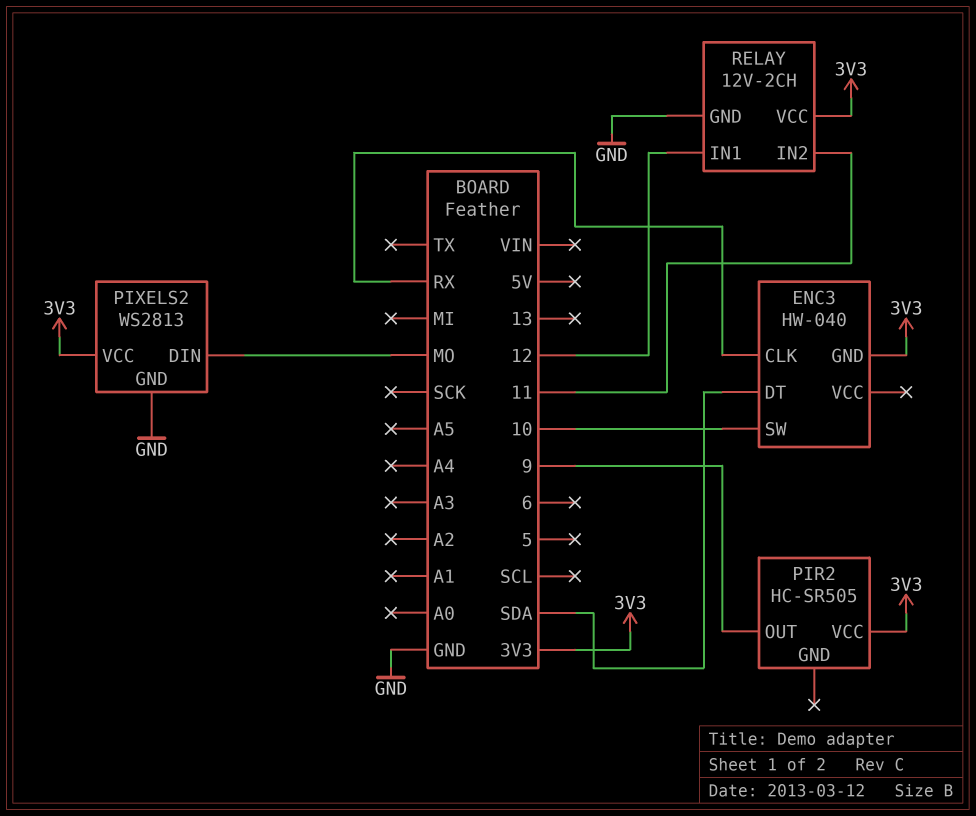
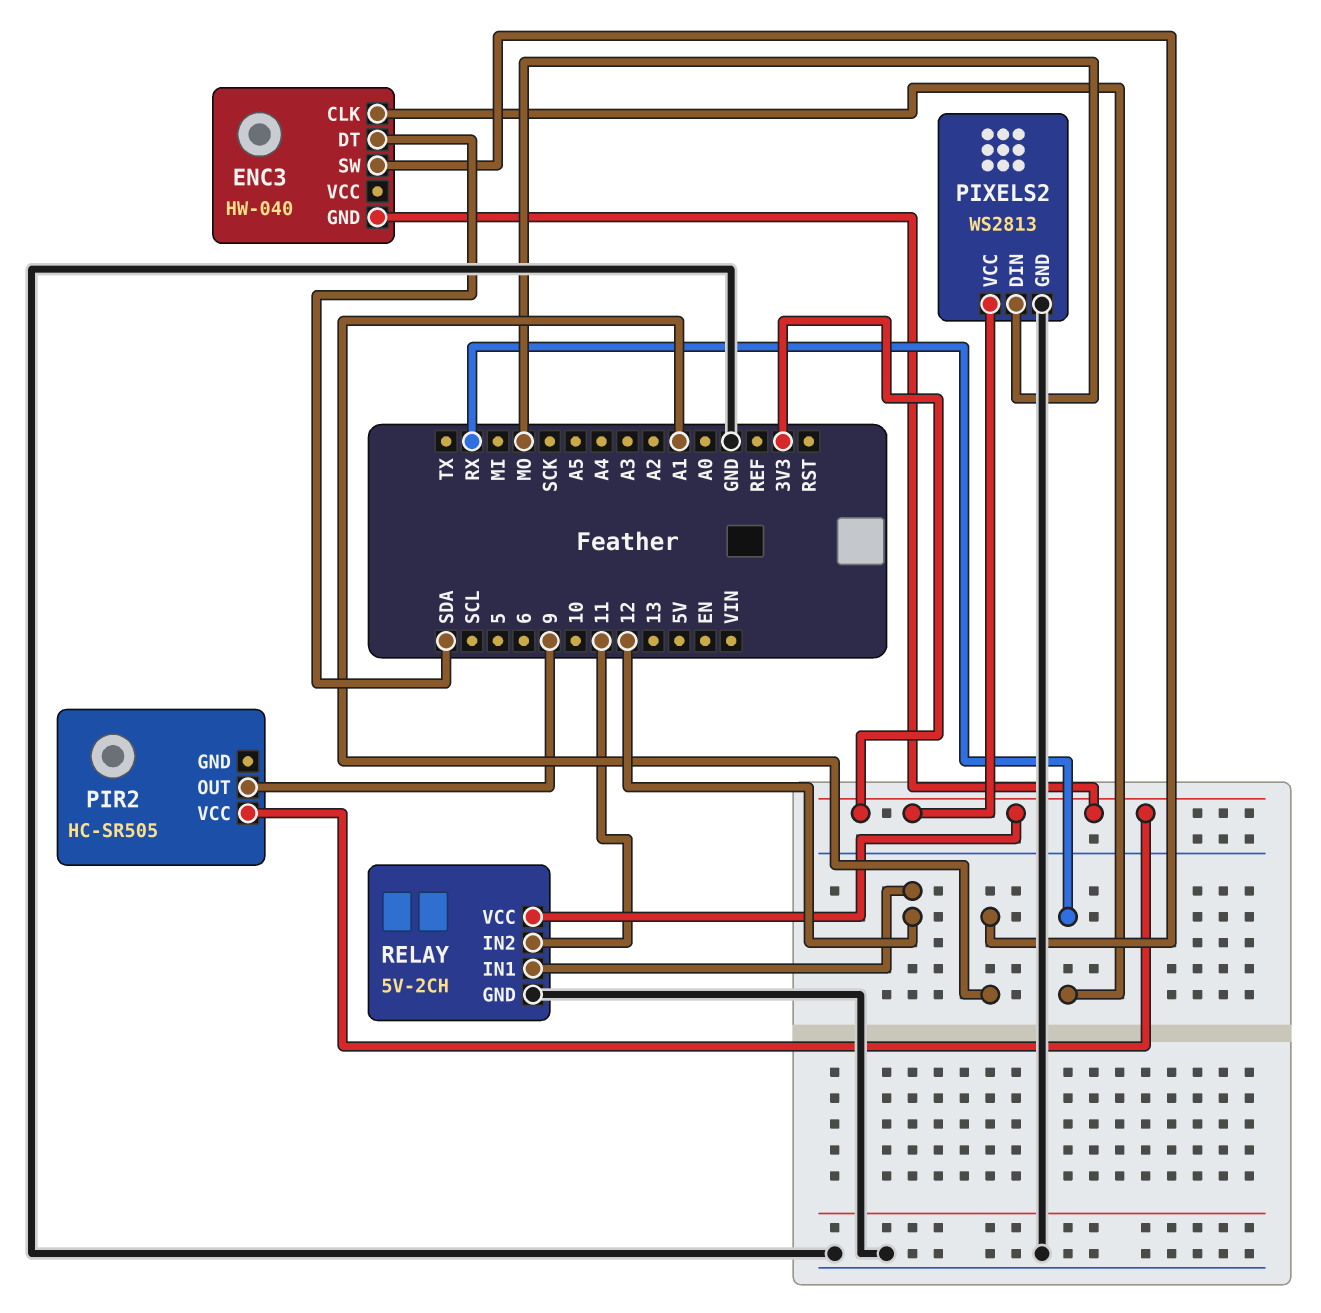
ENC3 pin SW: 10 -> A1
RELAY: 12V-2CH -> 5V-2CH

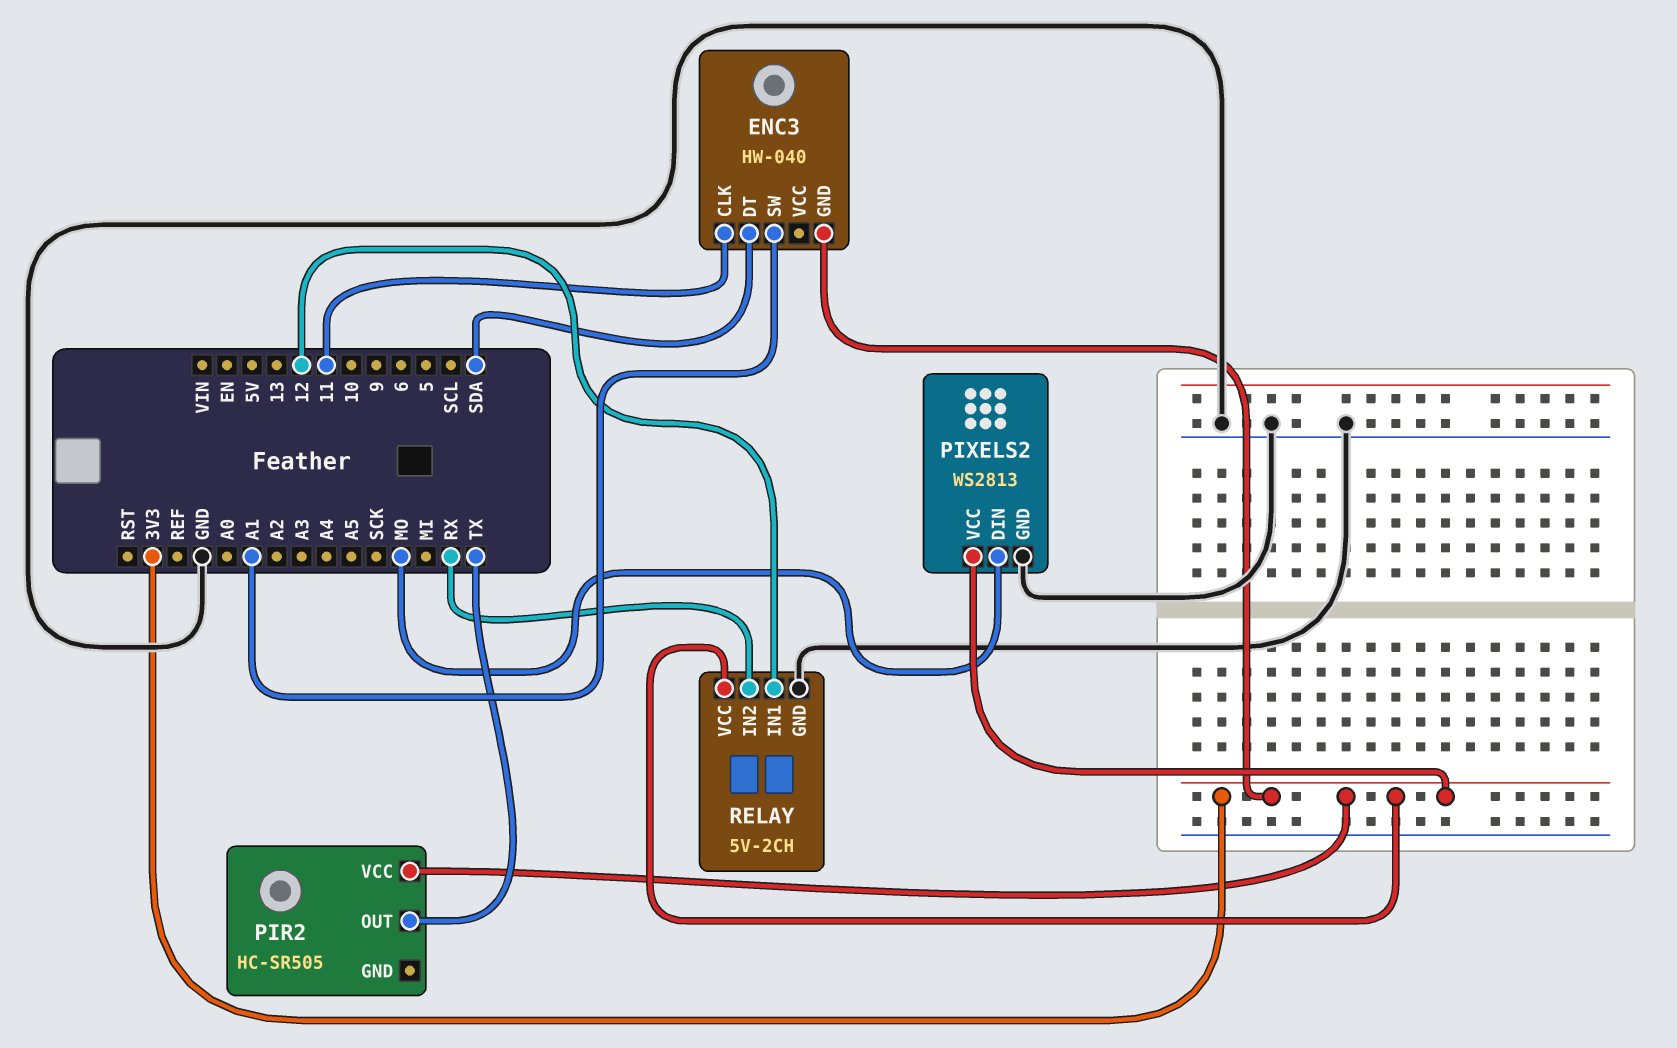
ENC3 pin CLK: RX -> 11
PIR2 pin OUT: 9 -> TX
RELAY pin IN2: 11 -> RX

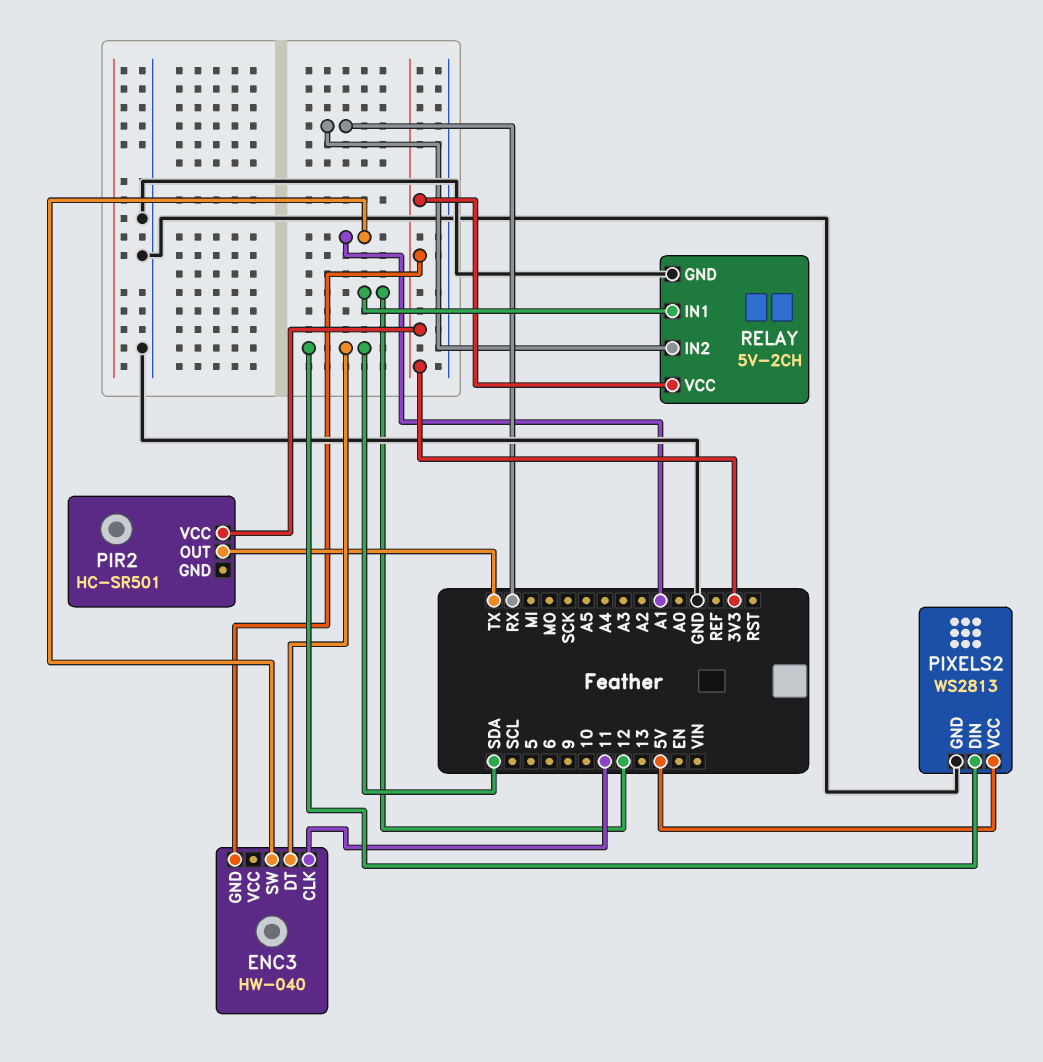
PIR2: HC-SR505 -> HC-SR501
PIXELS2 pin DIN: MO -> SDA
PIXELS2 pin VCC: 3V3 -> 5V

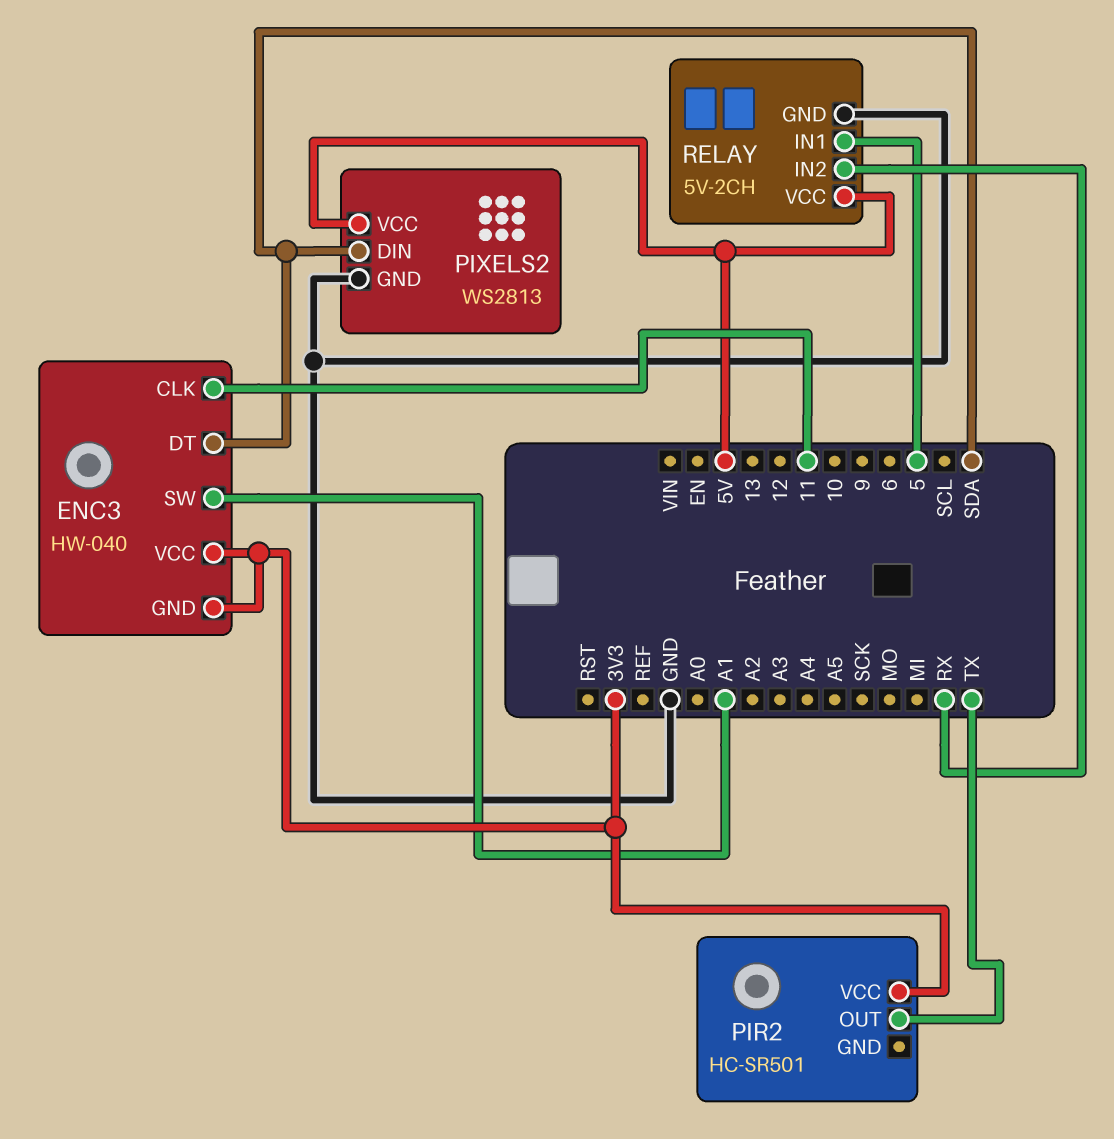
ENC3 pin VCC: none -> 3V3
RELAY pin IN1: 12 -> 5
RELAY pin VCC: 3V3 -> 5V

